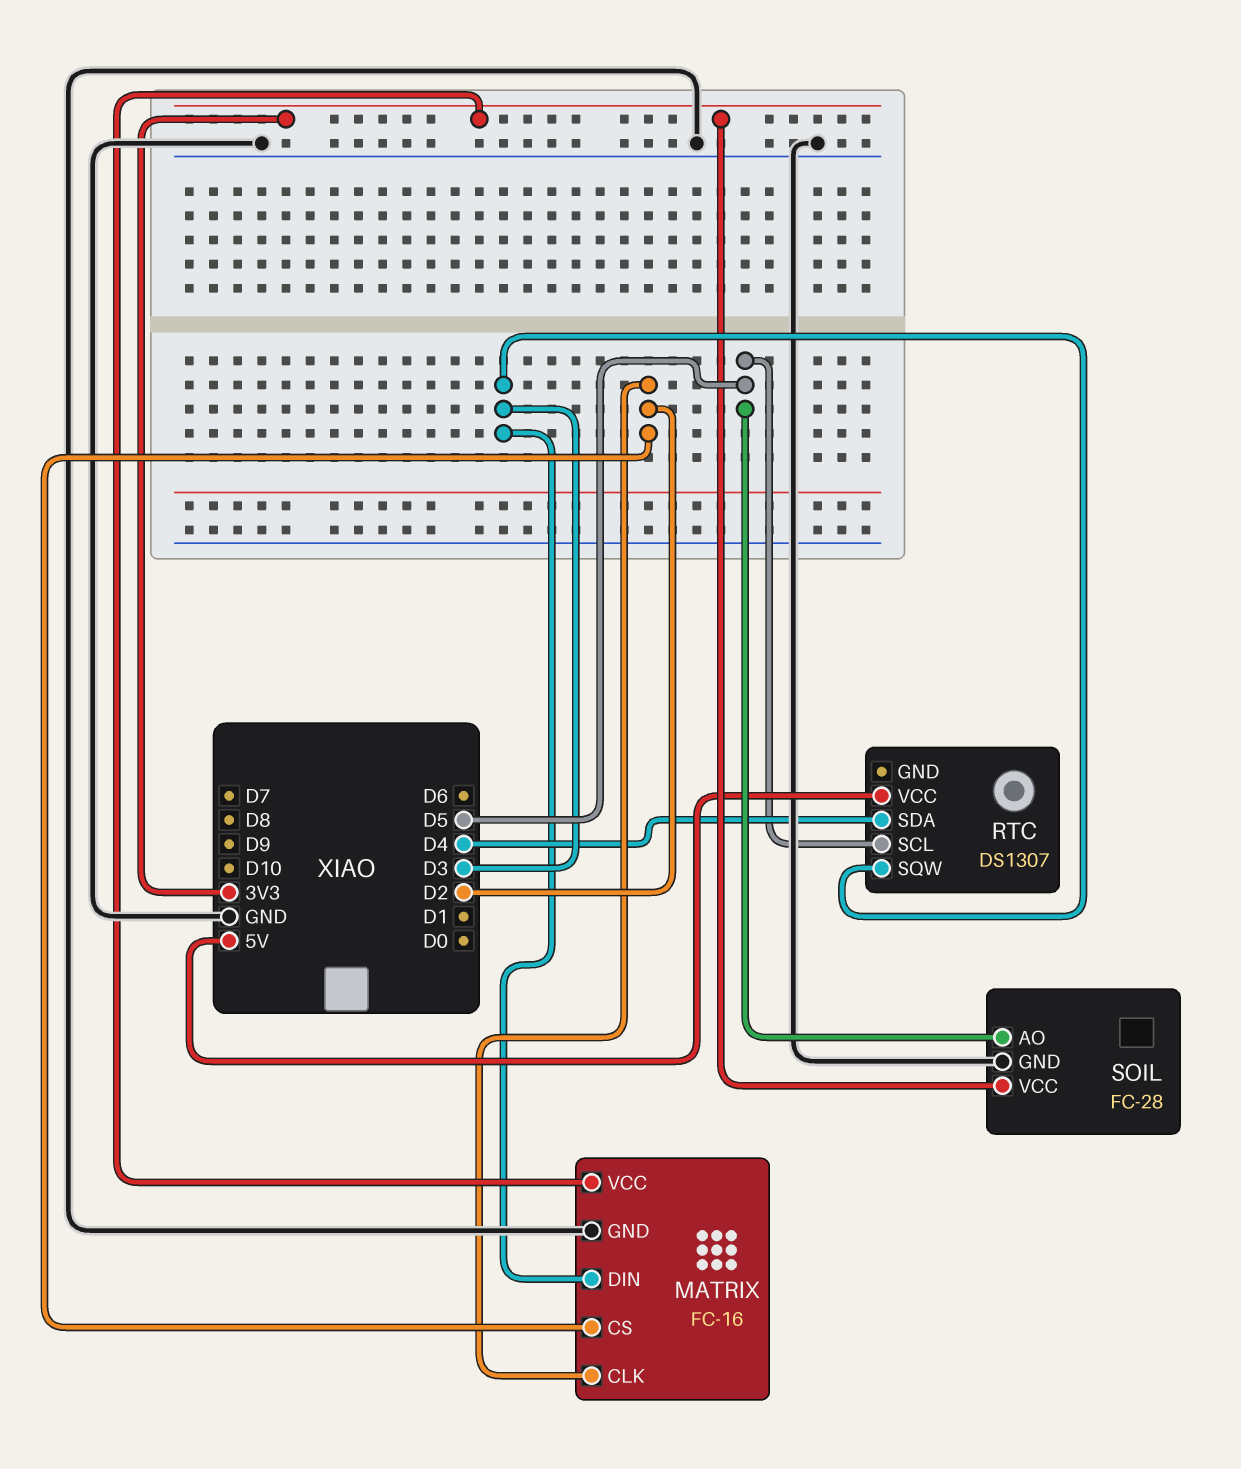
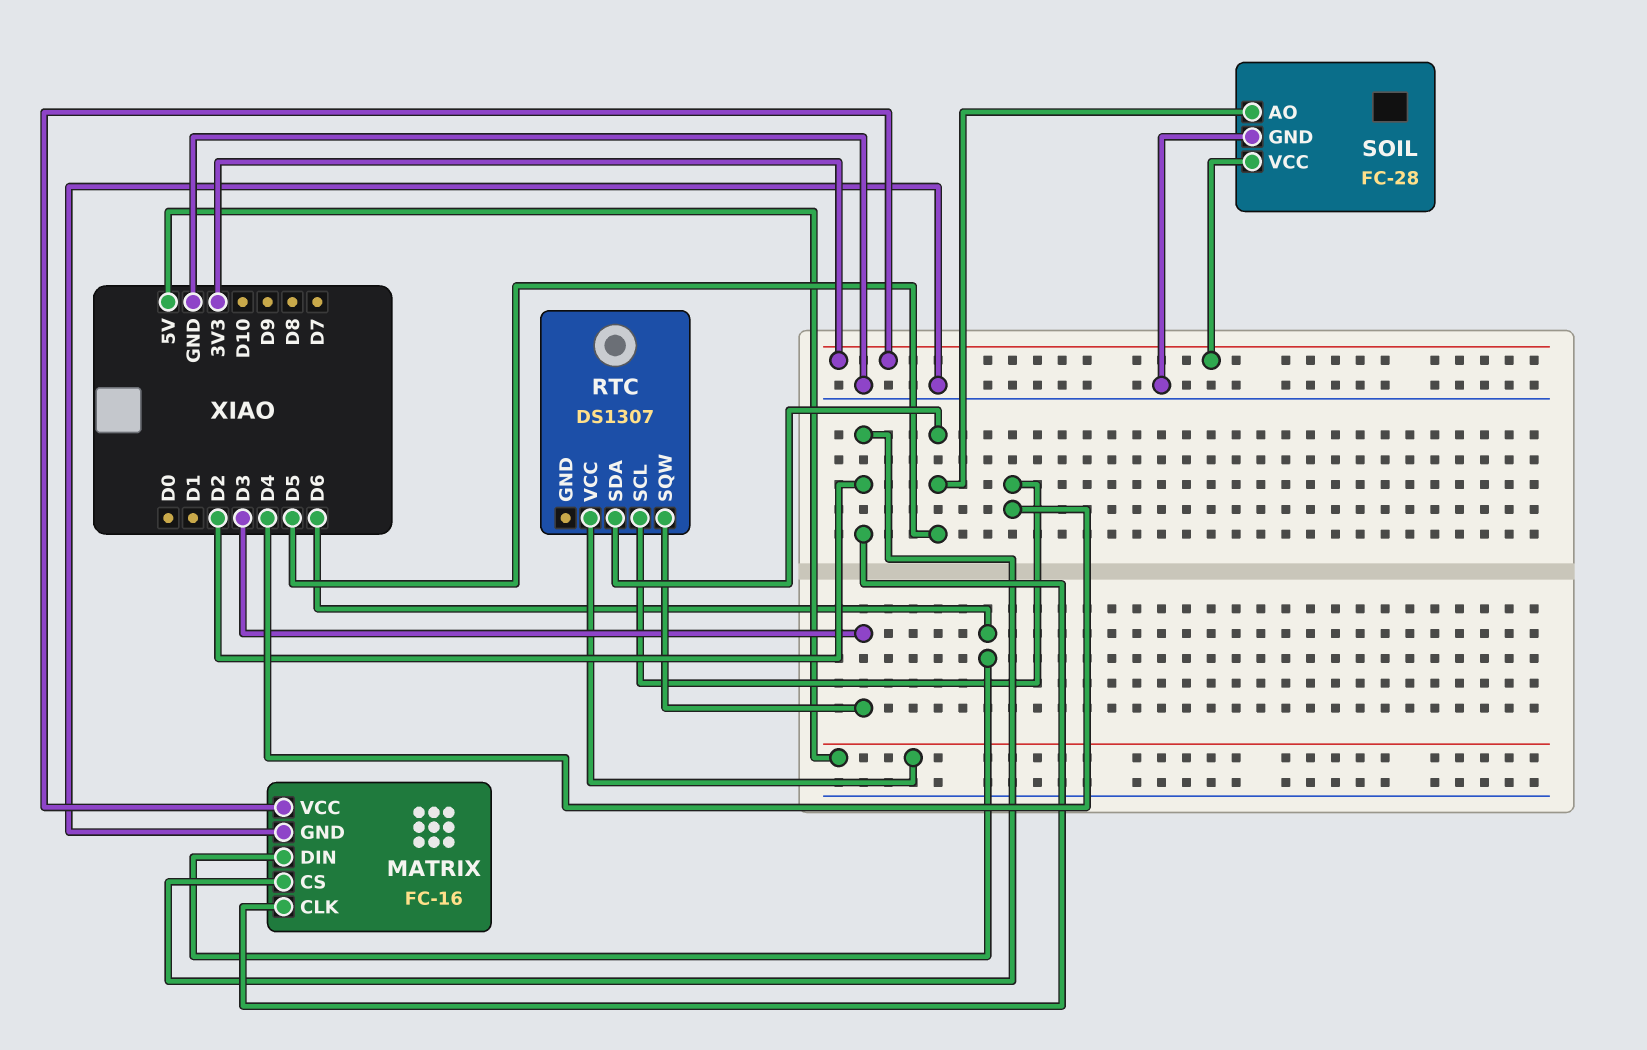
MATRIX pin DIN: D3 -> D6
RTC pin SCL: D5 -> D4
RTC pin SDA: D4 -> D5

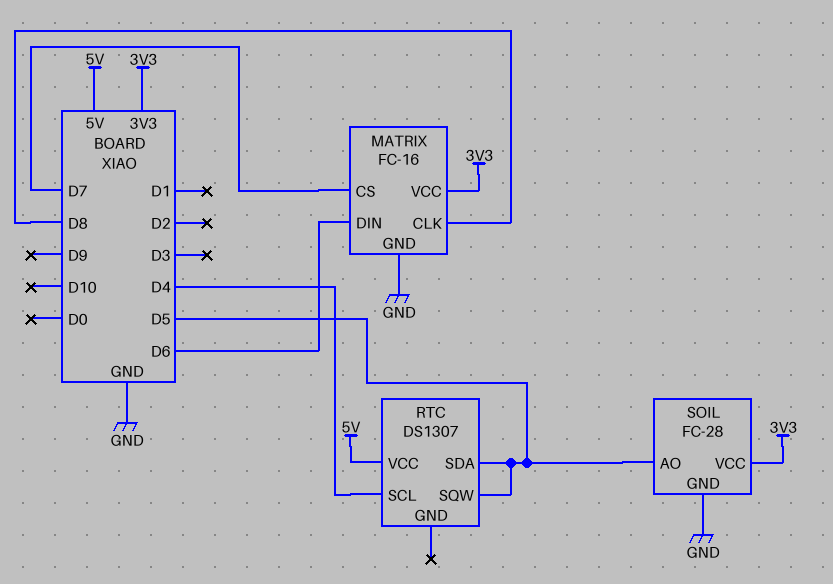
MATRIX pin CLK: D2 -> D8
MATRIX pin CS: D2 -> D7
RTC pin SQW: D3 -> D5

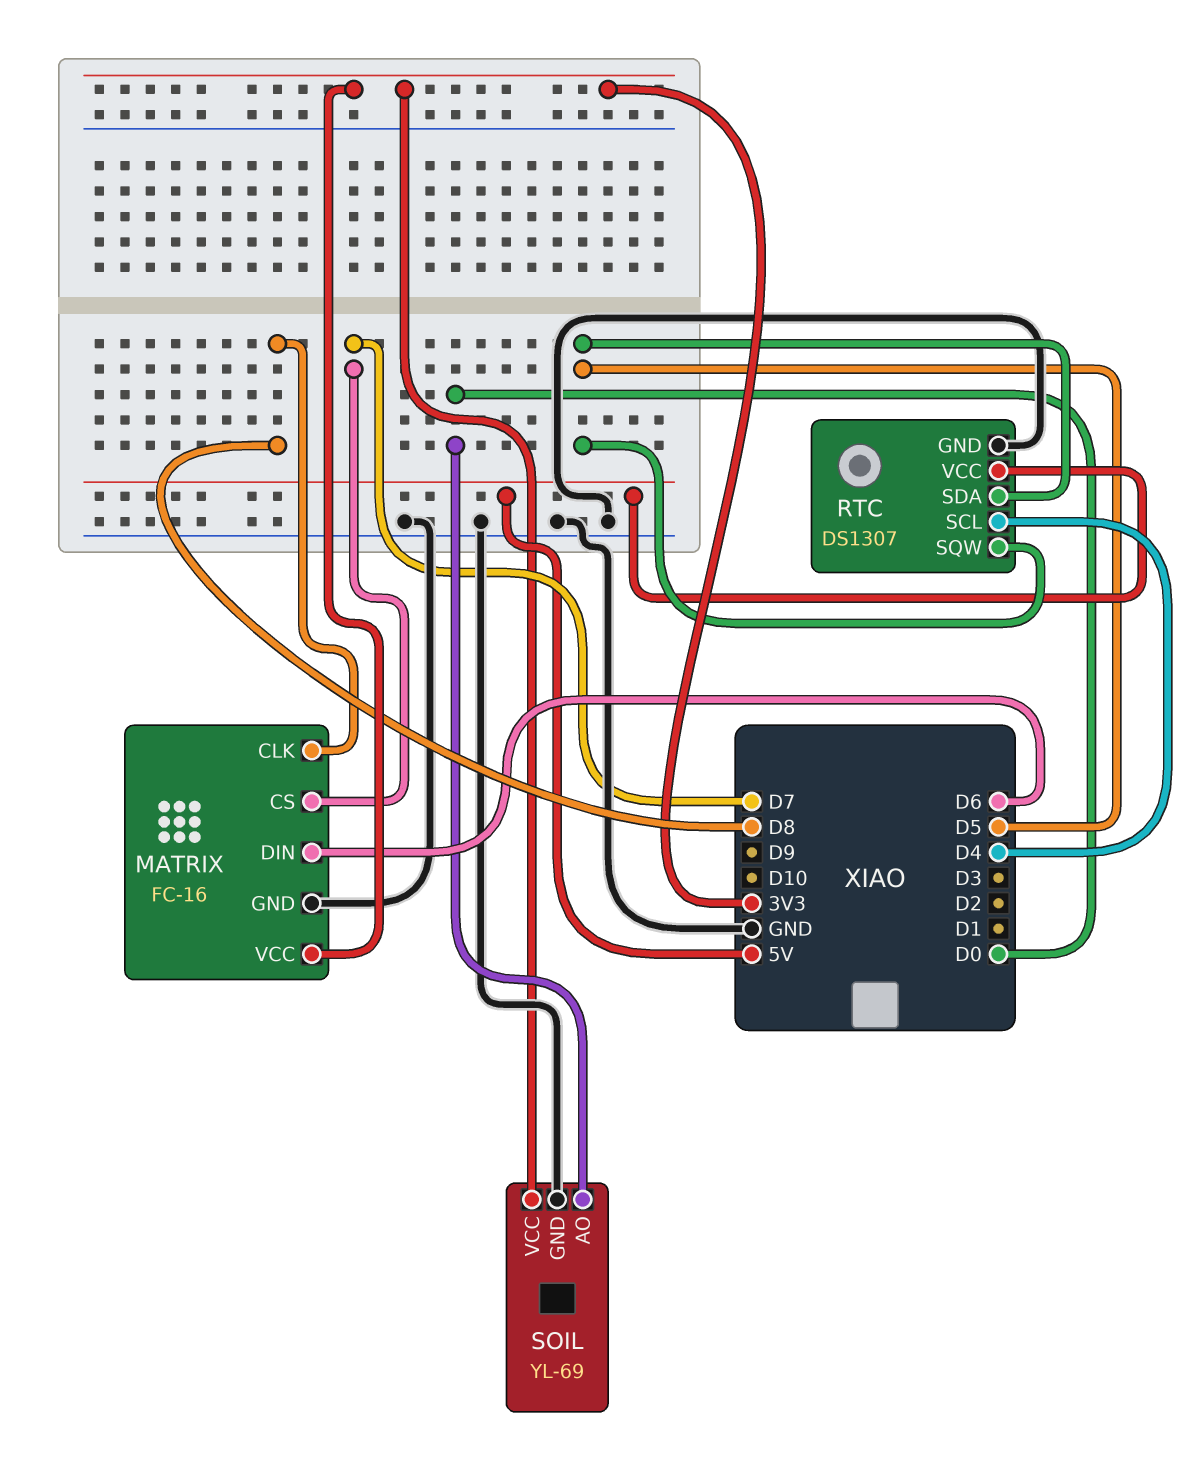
RTC pin GND: none -> GND
SOIL: FC-28 -> YL-69
SOIL pin AO: D5 -> D0

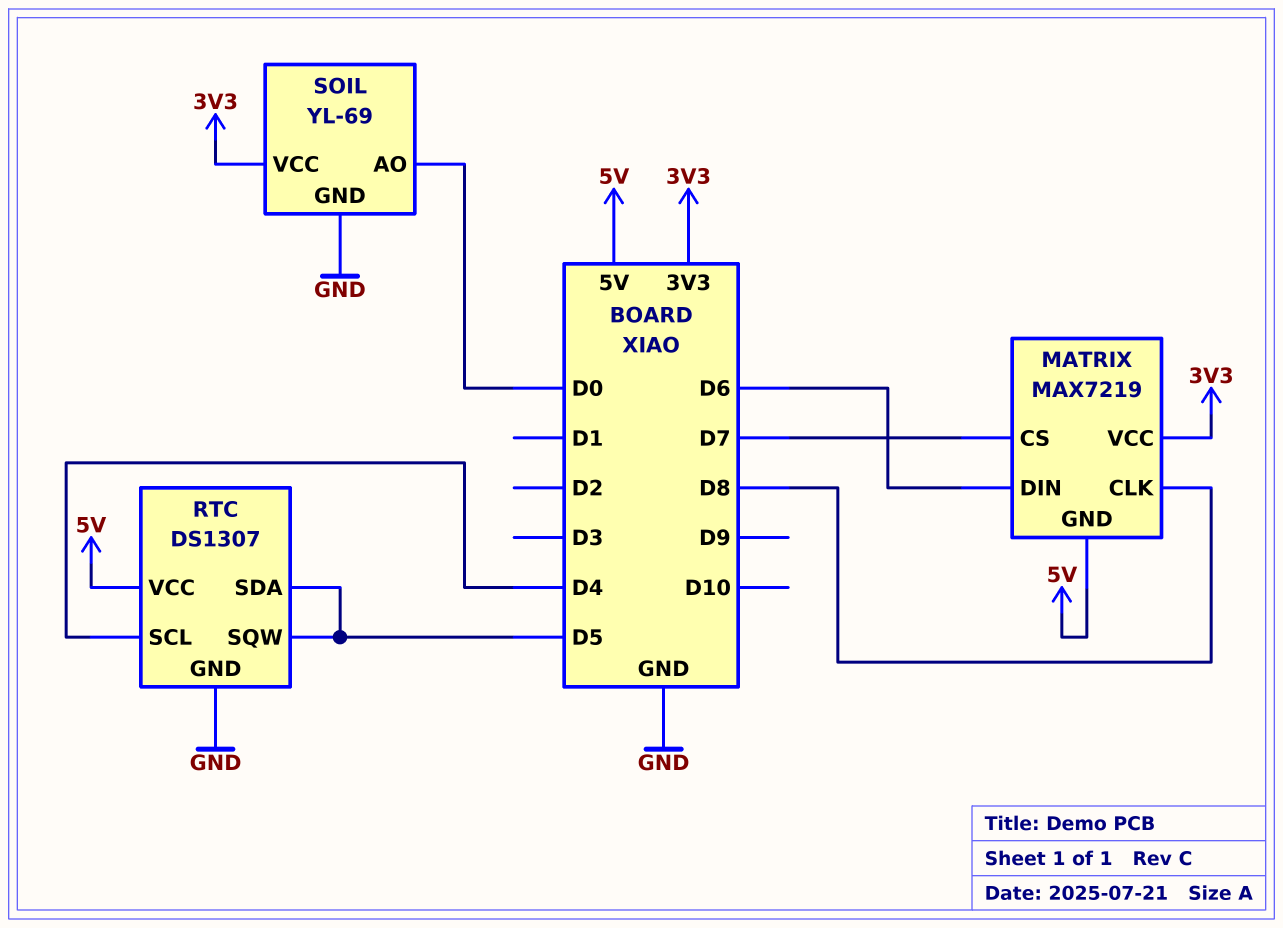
MATRIX: FC-16 -> MAX7219
MATRIX pin GND: GND -> 5V

